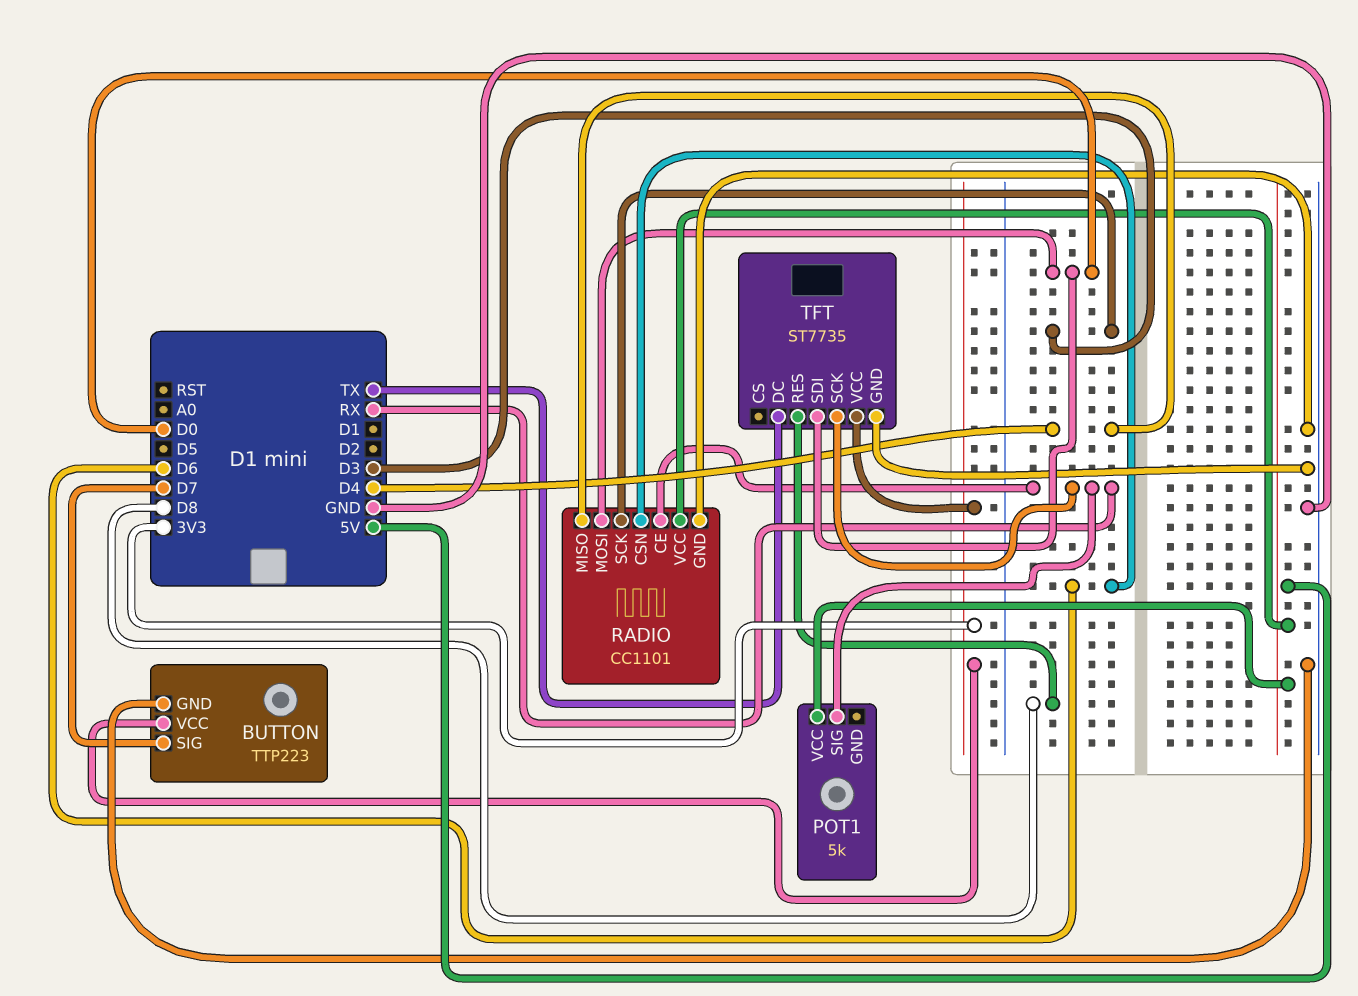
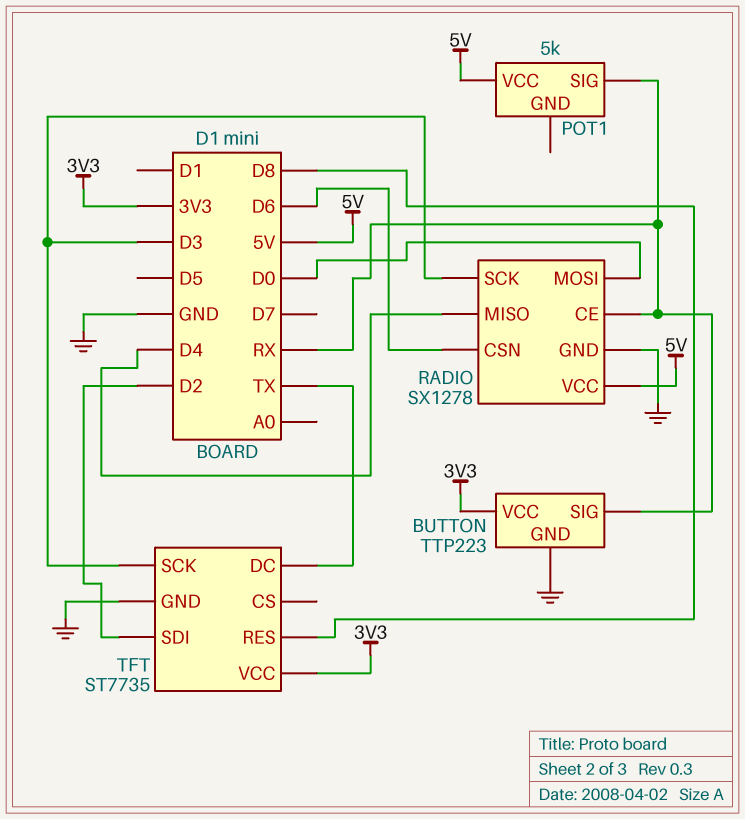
BUTTON pin SIG: D7 -> RX
RADIO: CC1101 -> SX1278
TFT pin SCK: RX -> D3
TFT pin SDI: D0 -> D2

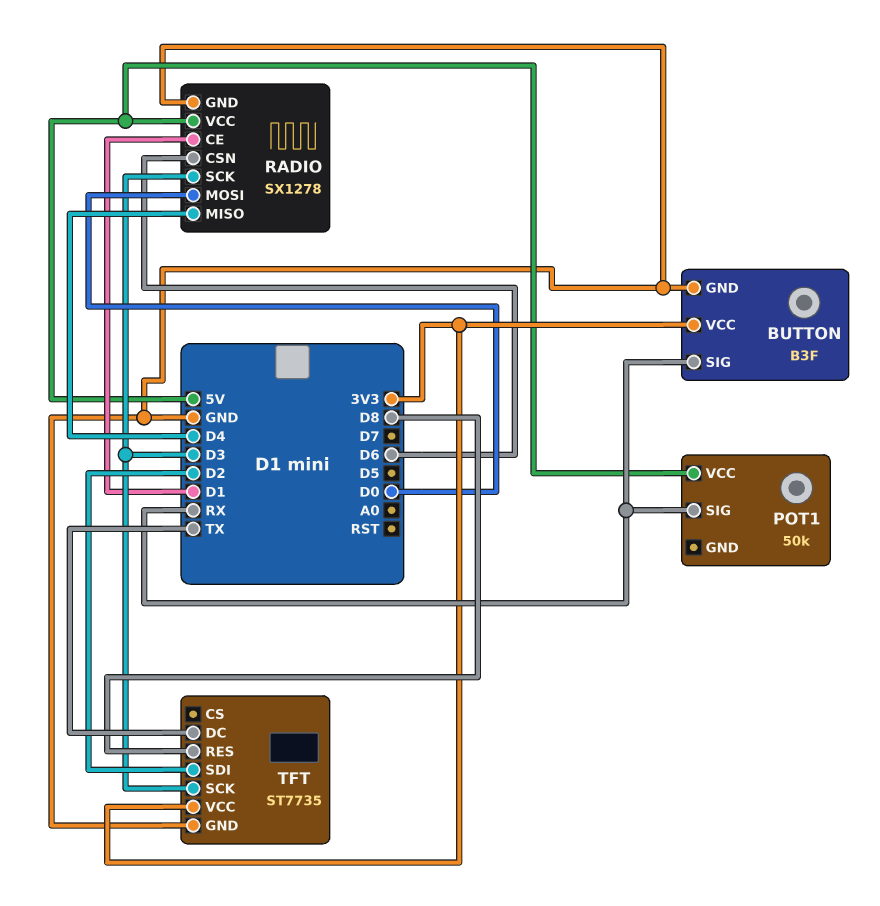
BUTTON: TTP223 -> B3F
POT1: 5k -> 50k
RADIO pin CE: RX -> D1

